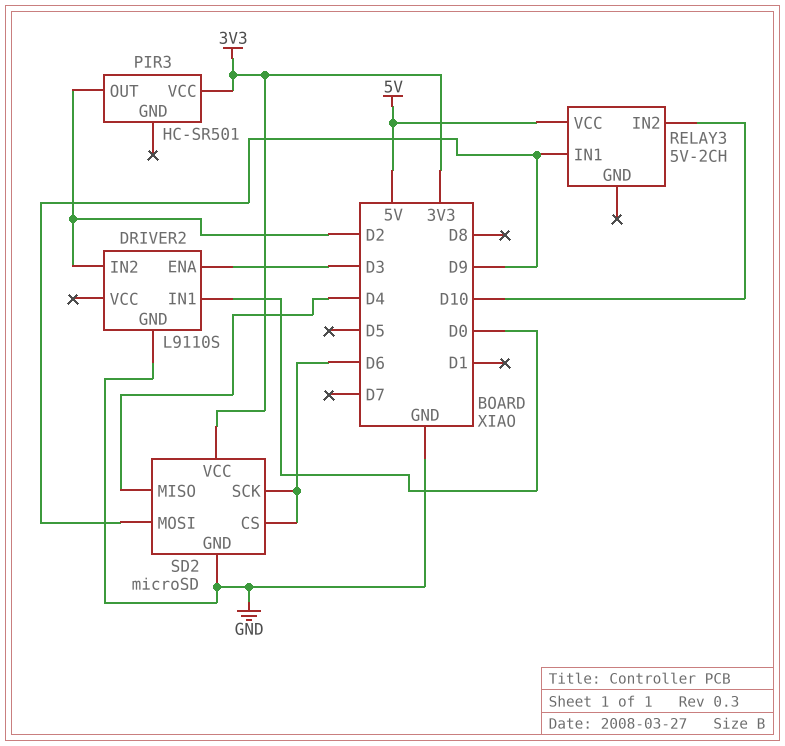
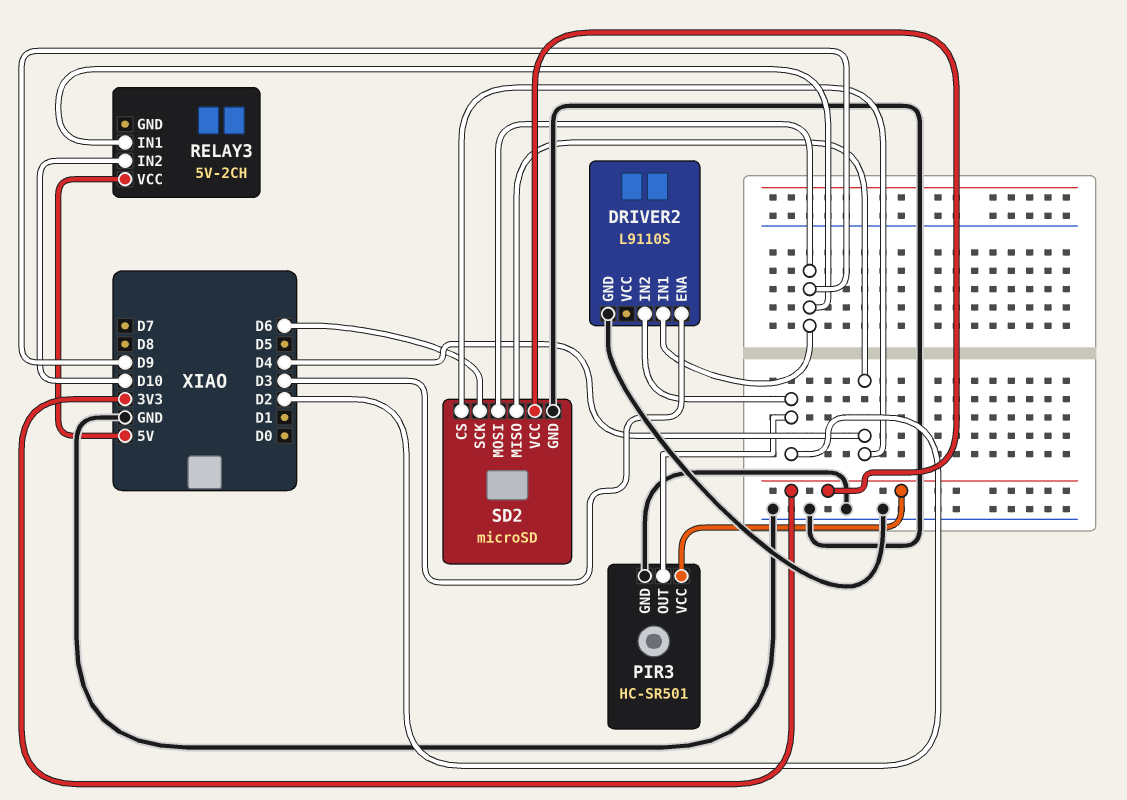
DRIVER2 pin IN1: D0 -> D9
PIR3 pin GND: none -> GND
SD2 pin CS: D6 -> D4

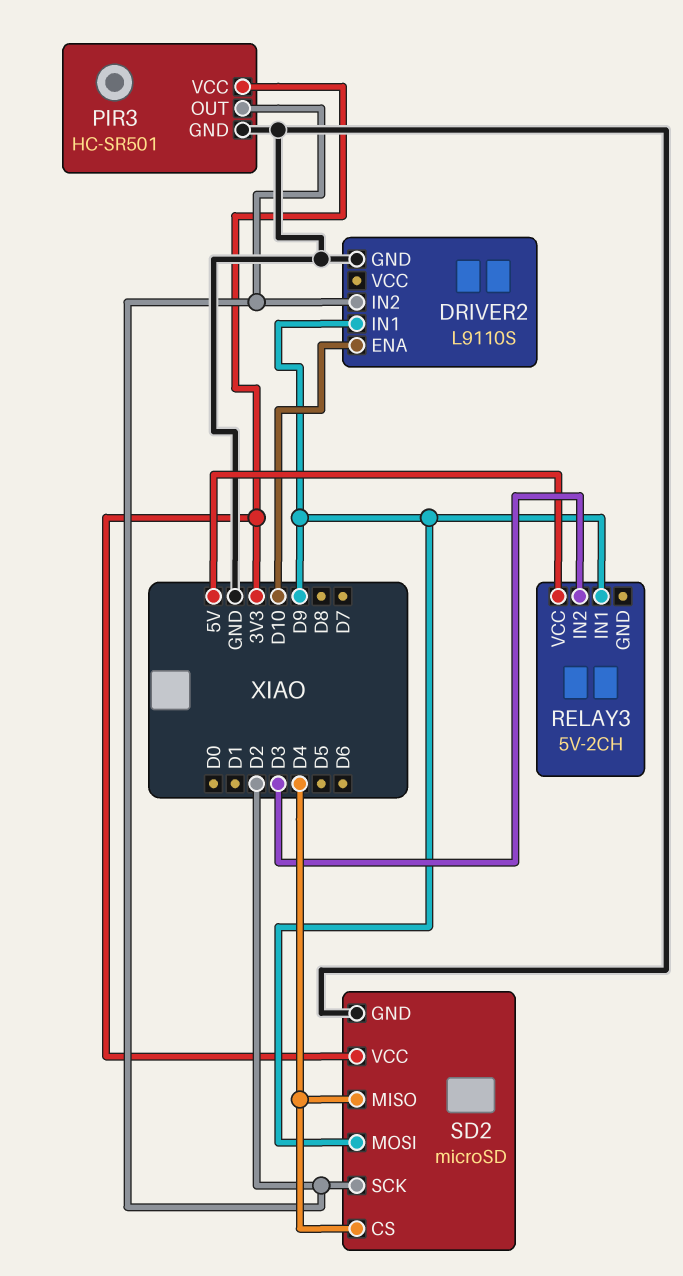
DRIVER2 pin ENA: D3 -> D10
RELAY3 pin IN2: D10 -> D3
SD2 pin SCK: D6 -> D2

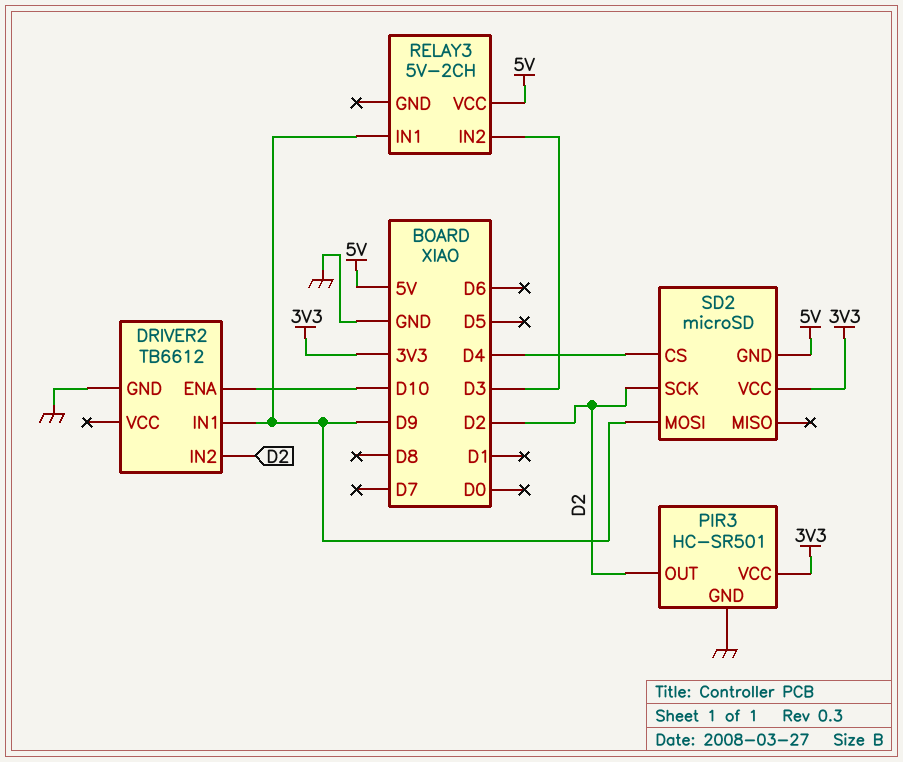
DRIVER2: L9110S -> TB6612
SD2 pin GND: GND -> 5V
SD2 pin MISO: D4 -> none

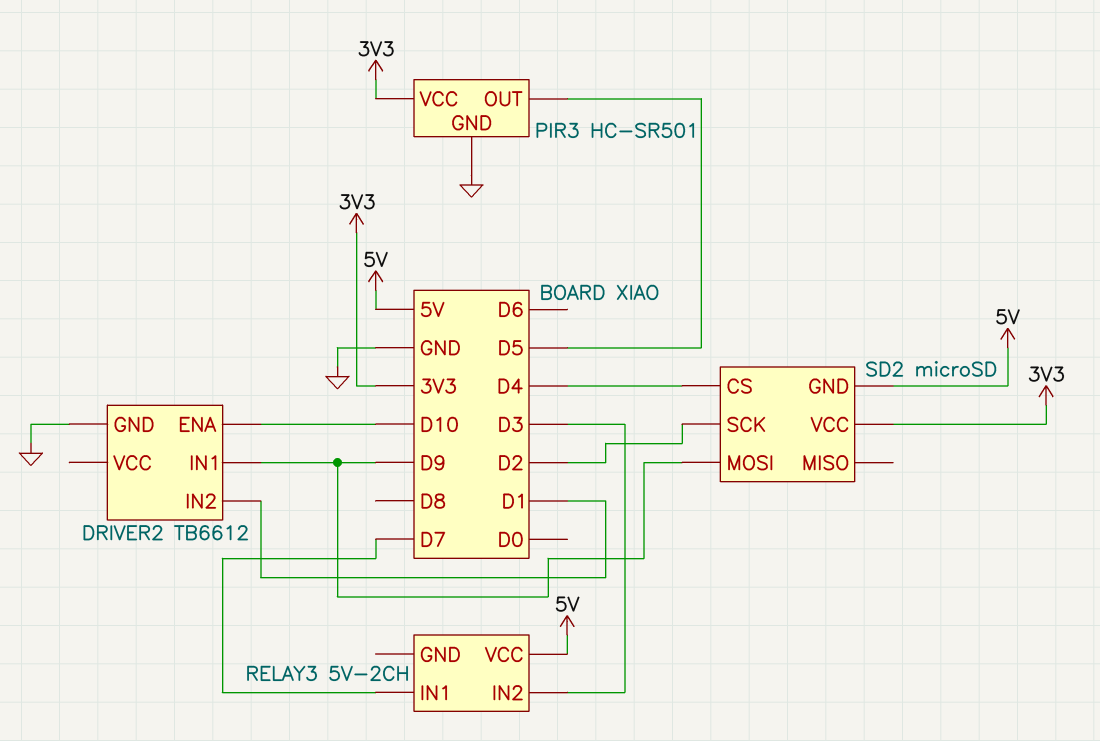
DRIVER2 pin IN2: D2 -> D1
PIR3 pin OUT: D2 -> D5
RELAY3 pin IN1: D9 -> D7

